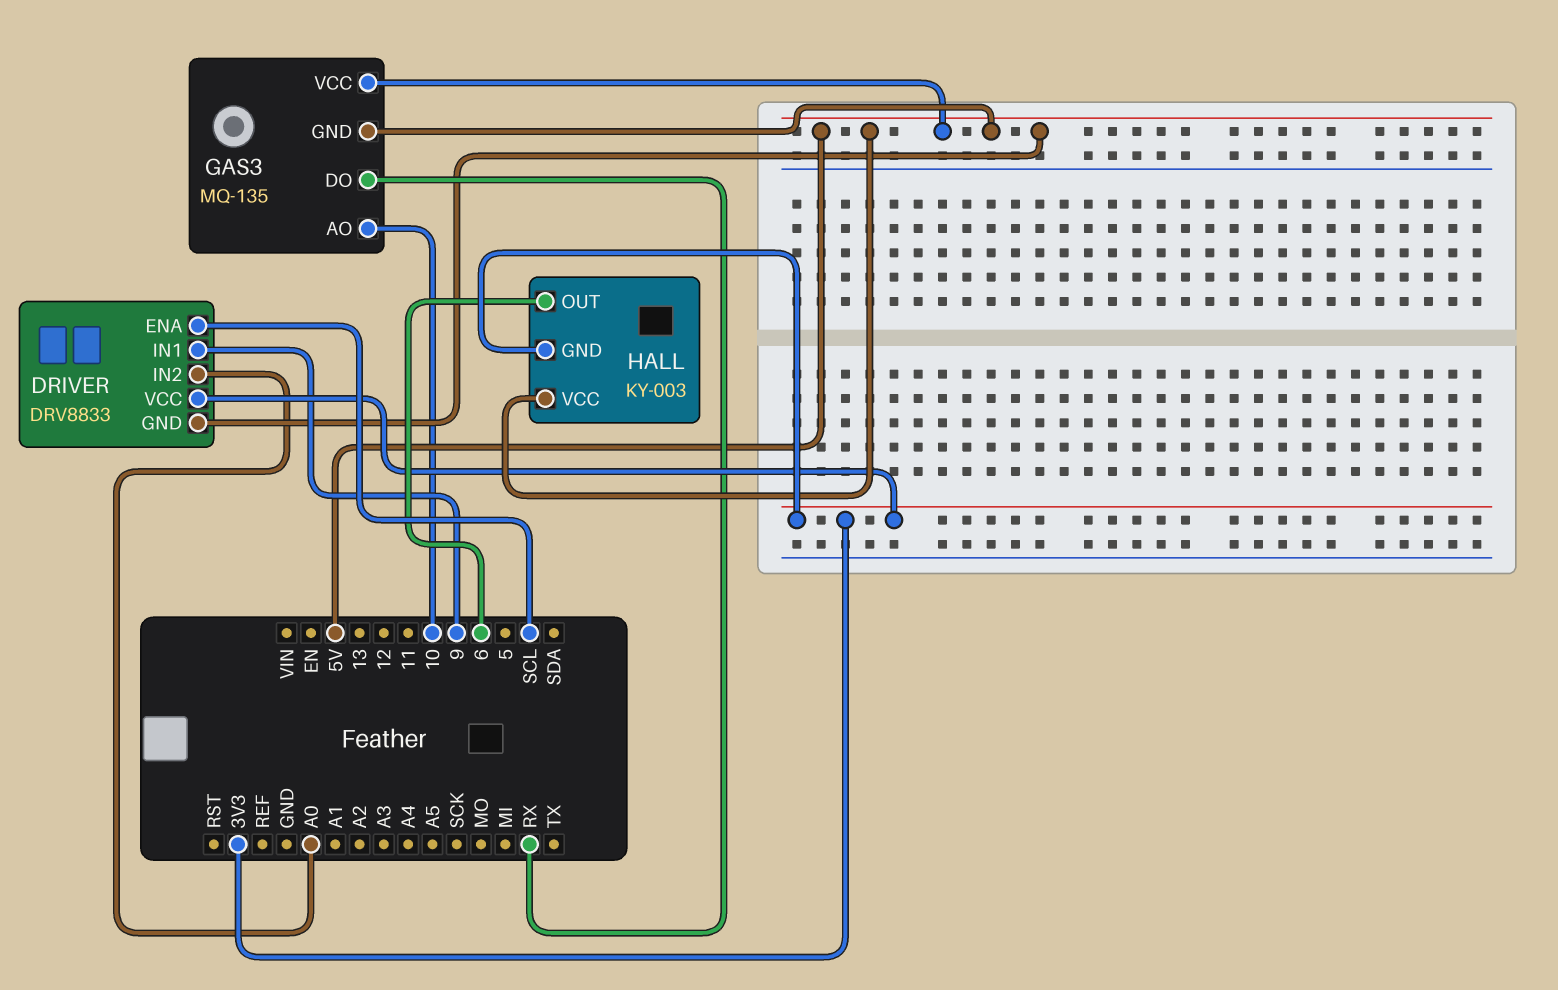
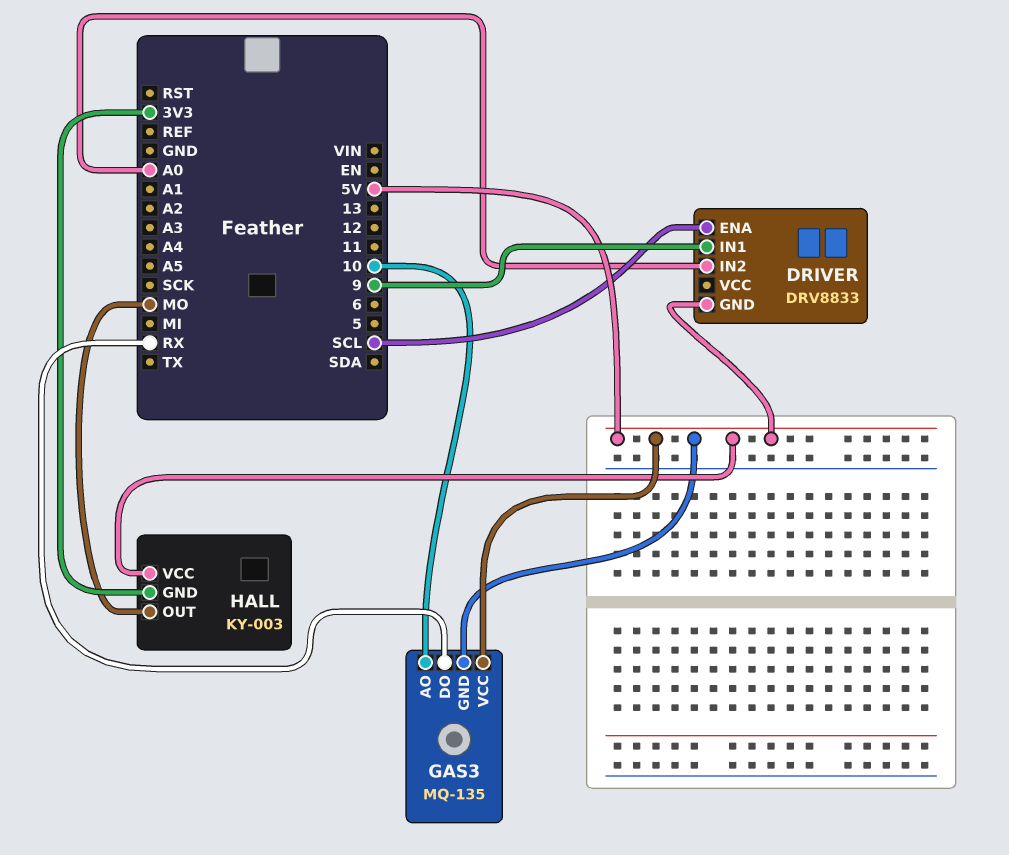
DRIVER pin VCC: 3V3 -> none
HALL pin OUT: 6 -> MO

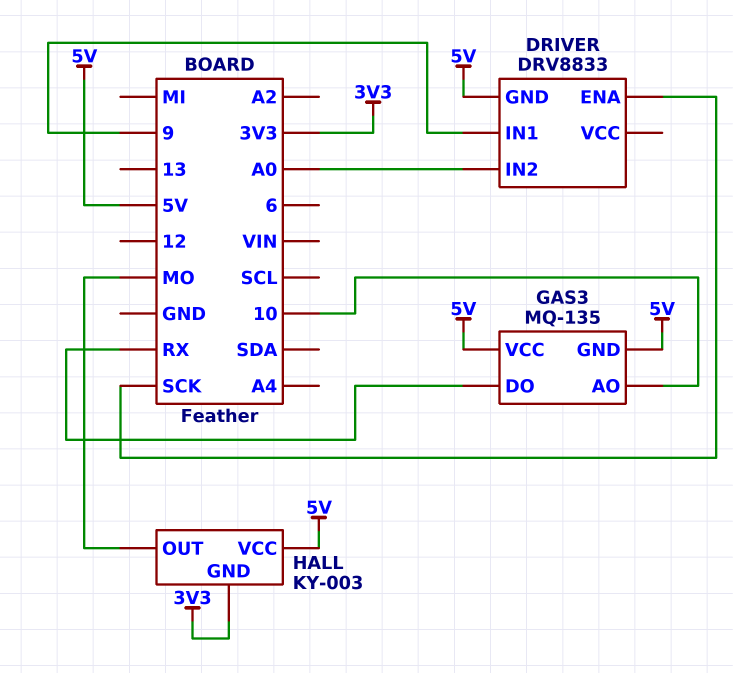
DRIVER pin ENA: SCL -> SCK

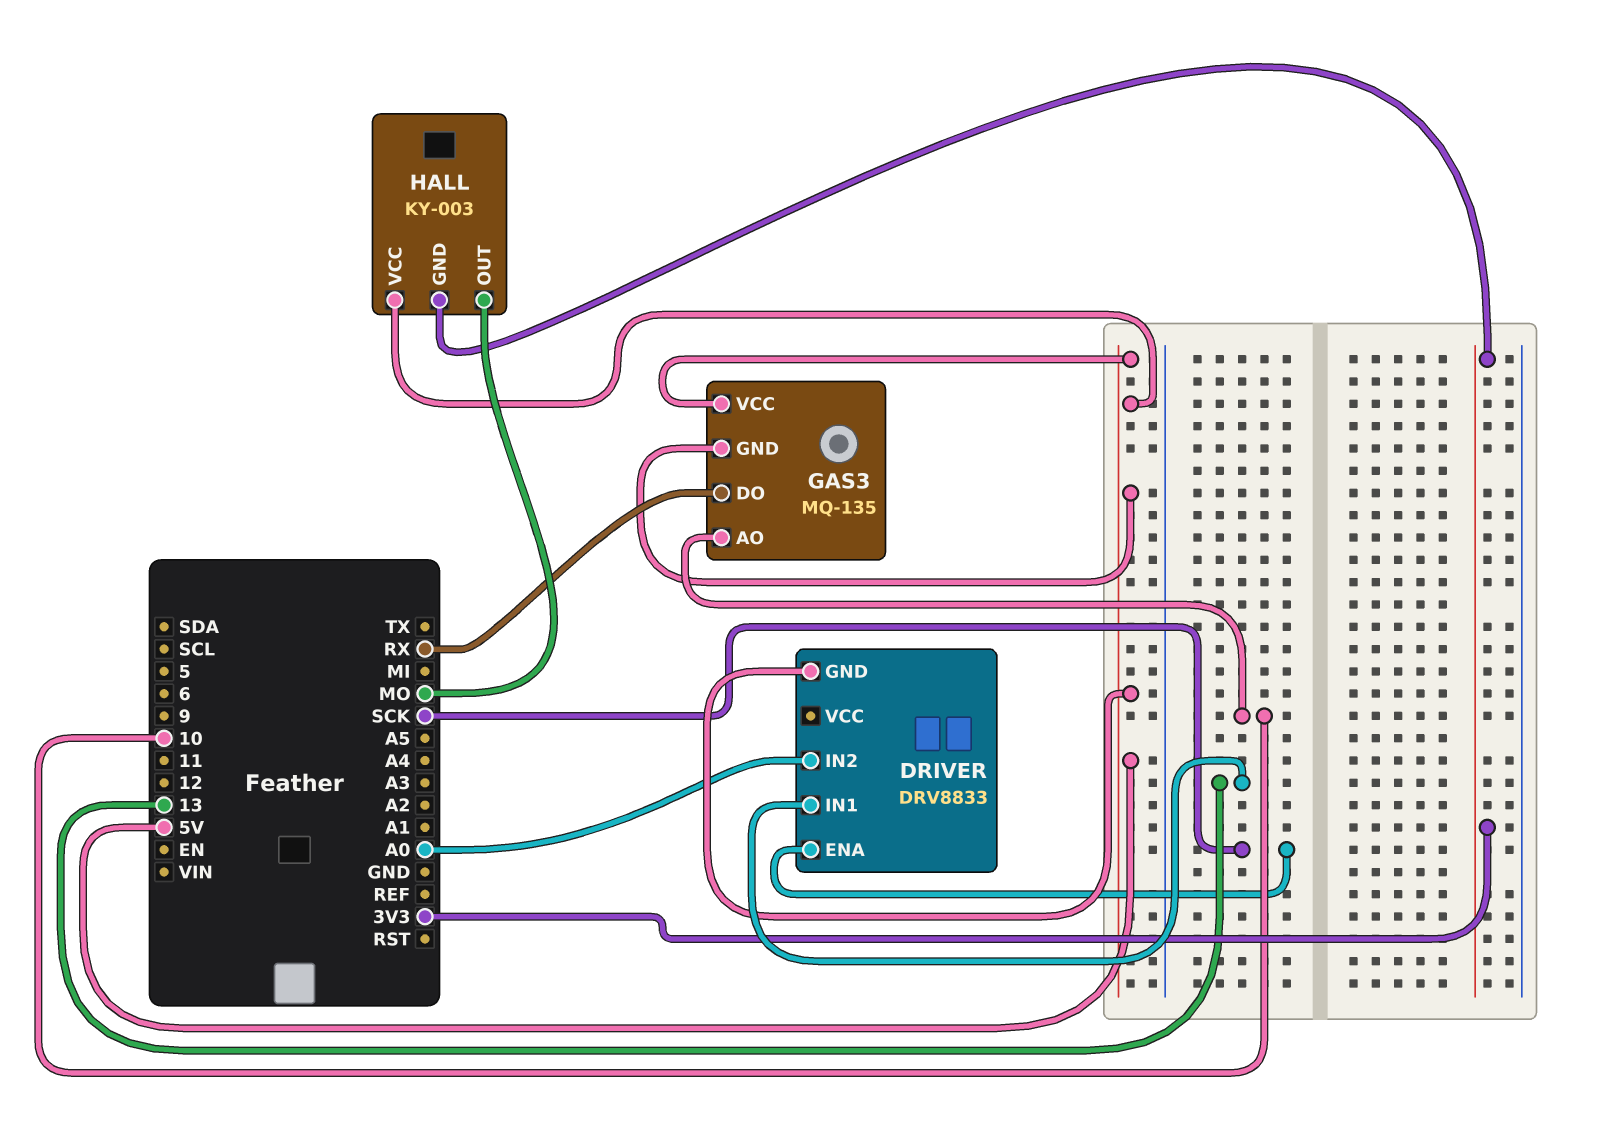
DRIVER pin IN1: 9 -> 13

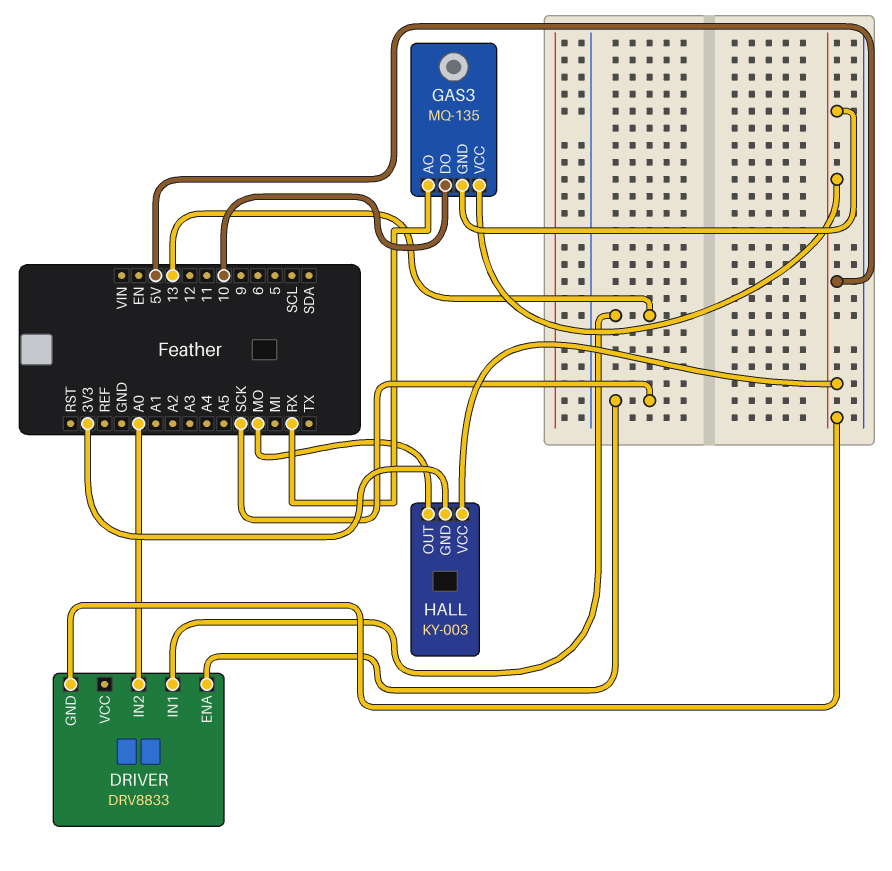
GAS3 pin AO: 10 -> RX
GAS3 pin DO: RX -> 10

